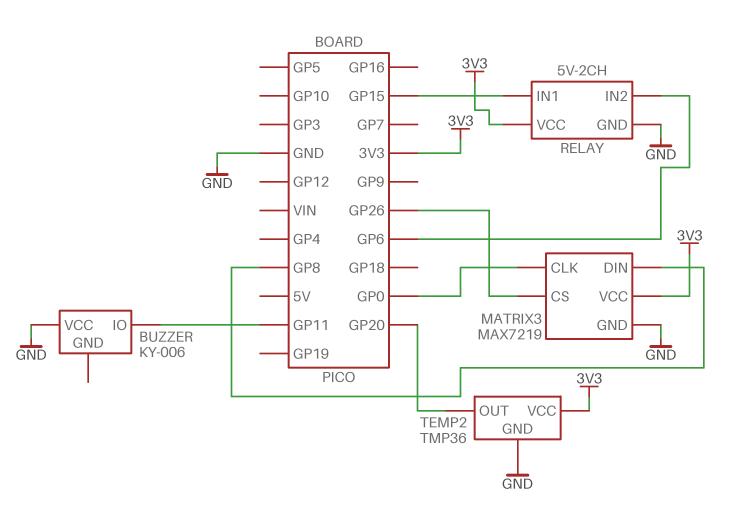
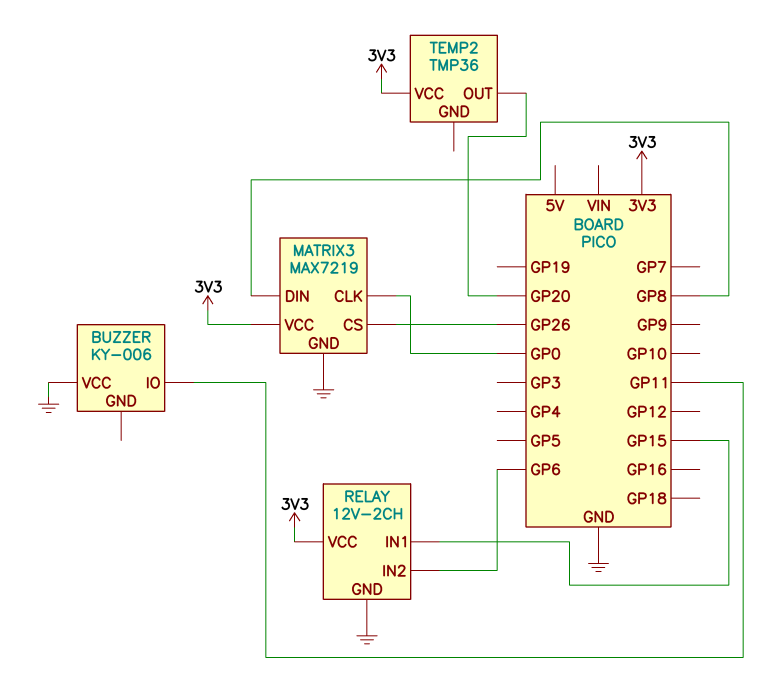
RELAY: 5V-2CH -> 12V-2CH
TEMP2 pin GND: GND -> none

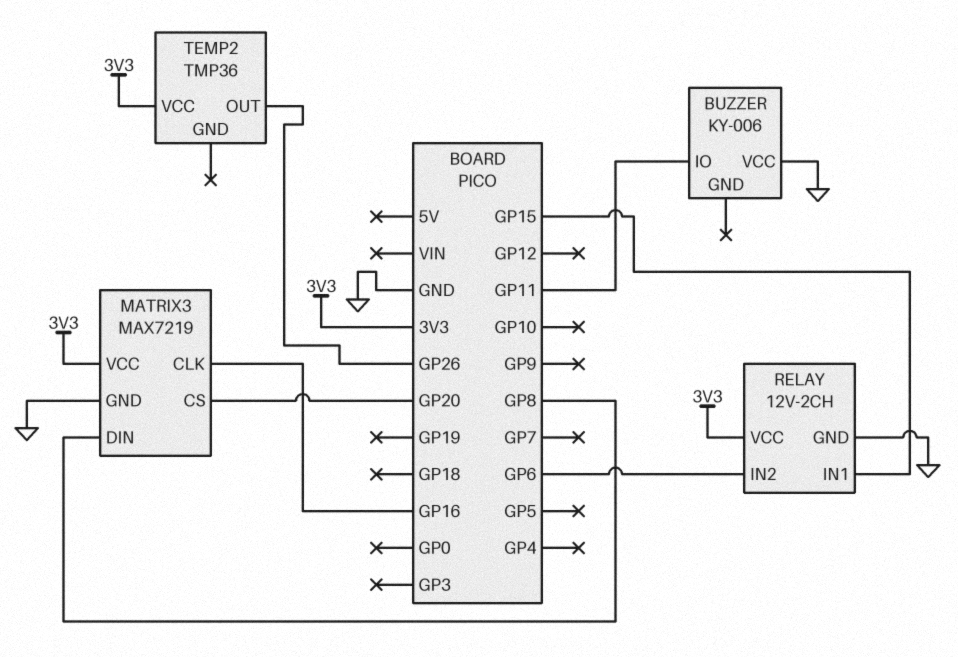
MATRIX3 pin CLK: GP0 -> GP16
MATRIX3 pin CS: GP26 -> GP20
TEMP2 pin OUT: GP20 -> GP26

